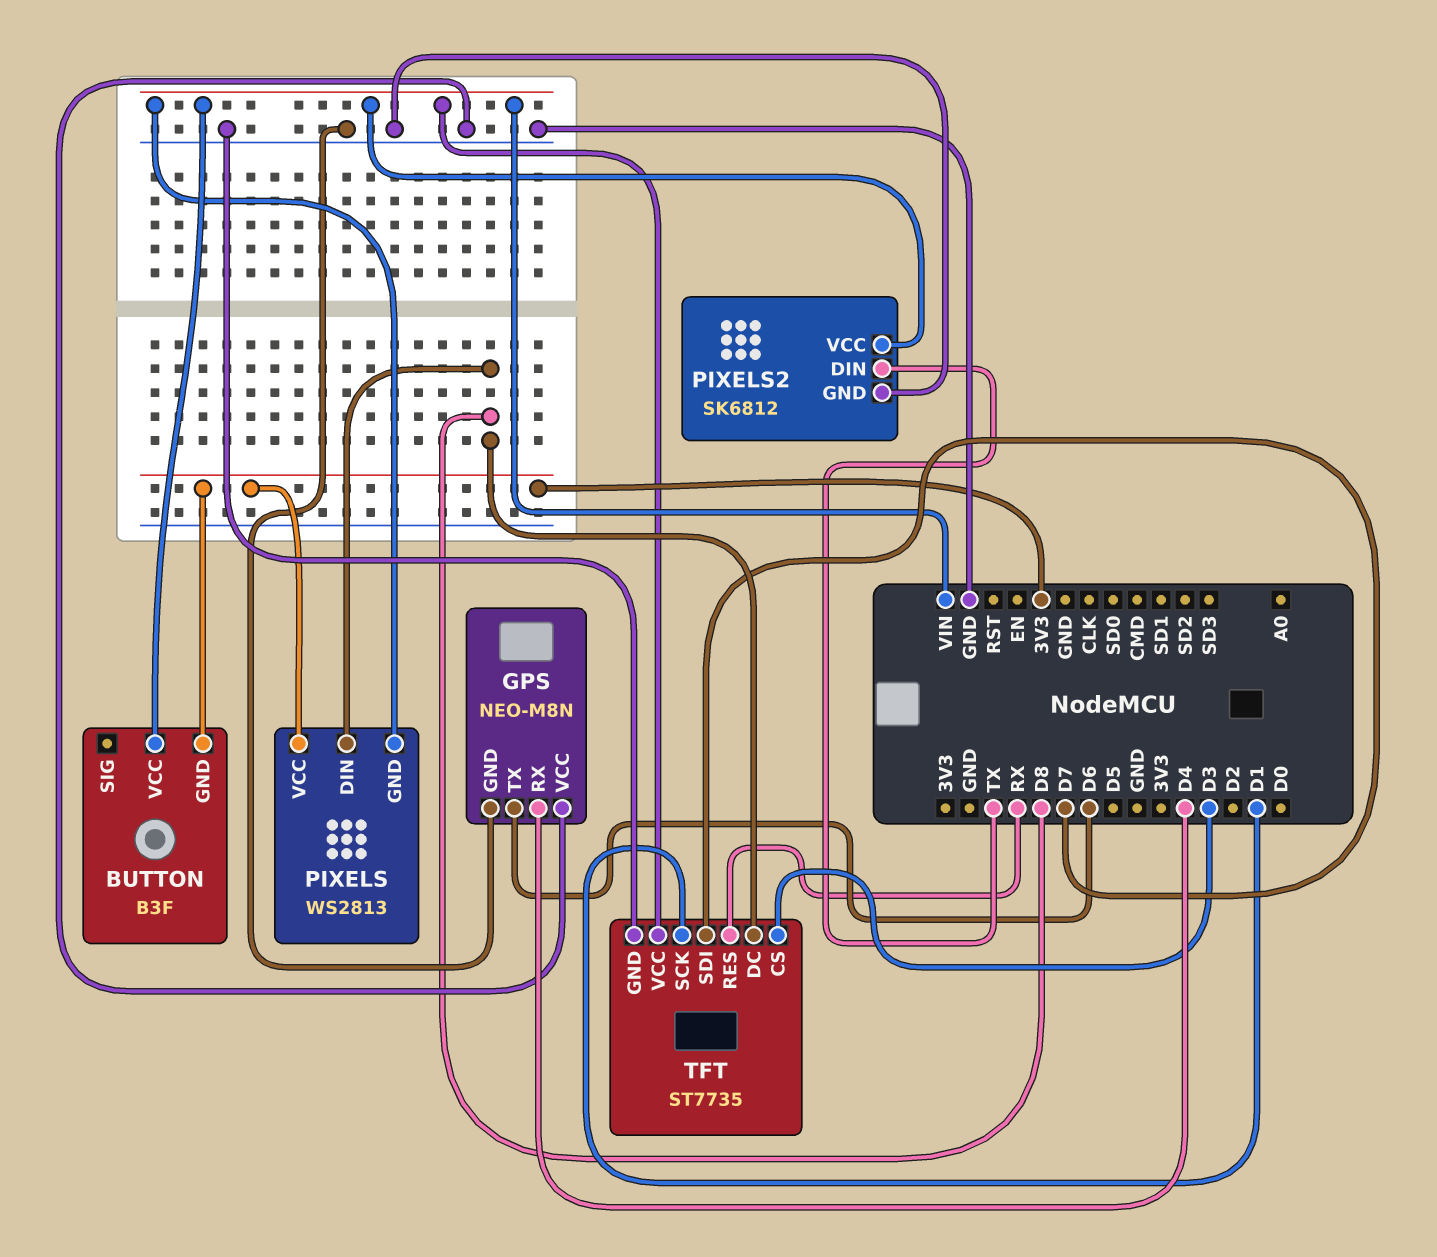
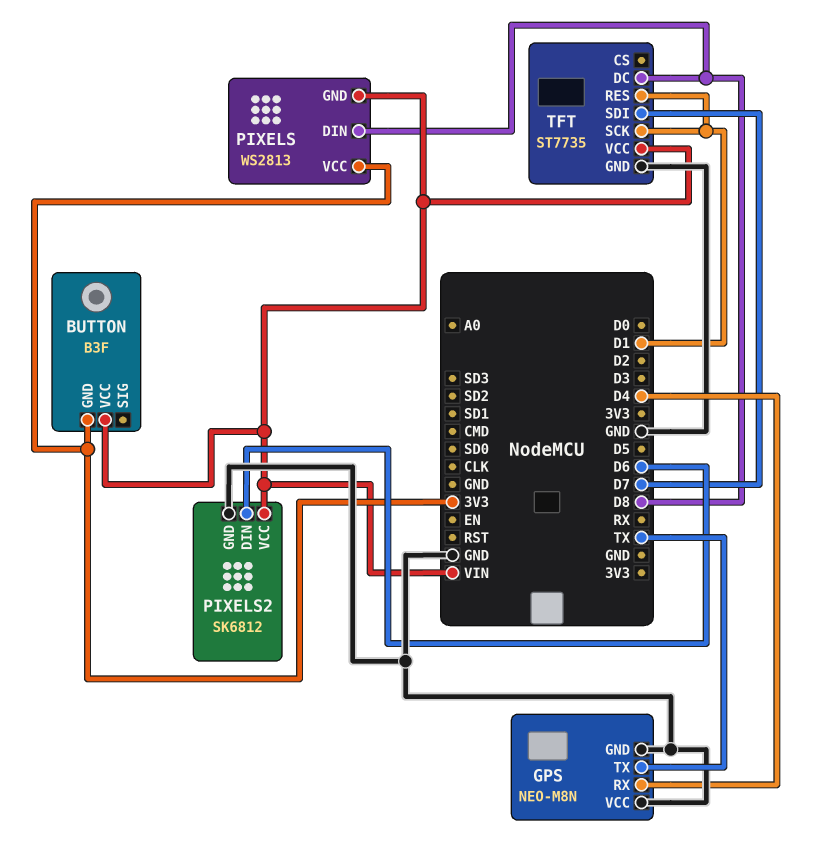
GPS pin TX: D6 -> TX
PIXELS2 pin DIN: TX -> D6
TFT pin CS: D3 -> none
TFT pin RES: RX -> D1

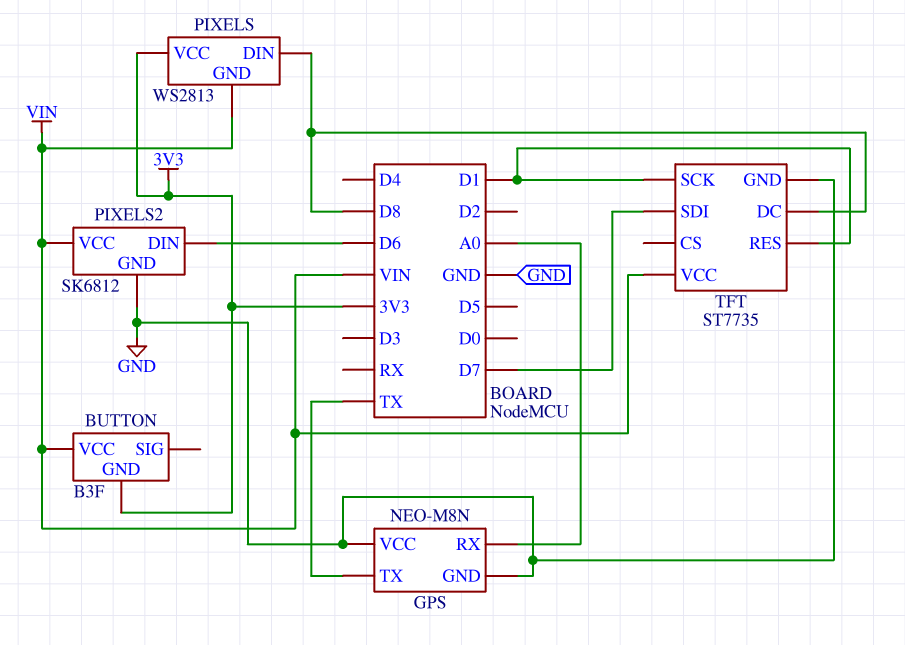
GPS pin RX: D4 -> A0

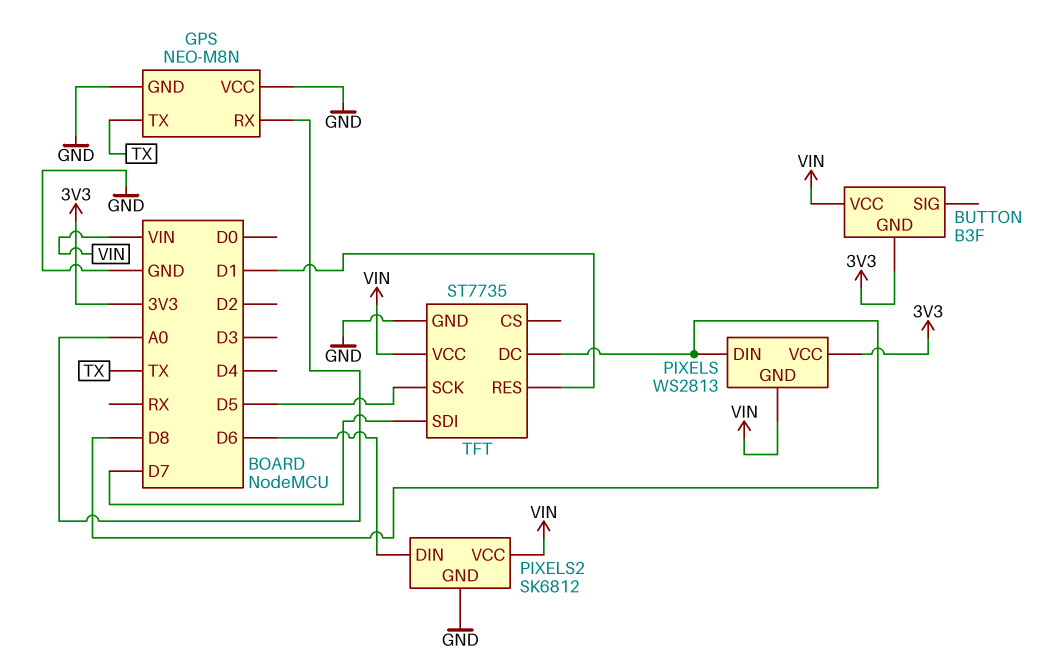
TFT pin SCK: D1 -> D5

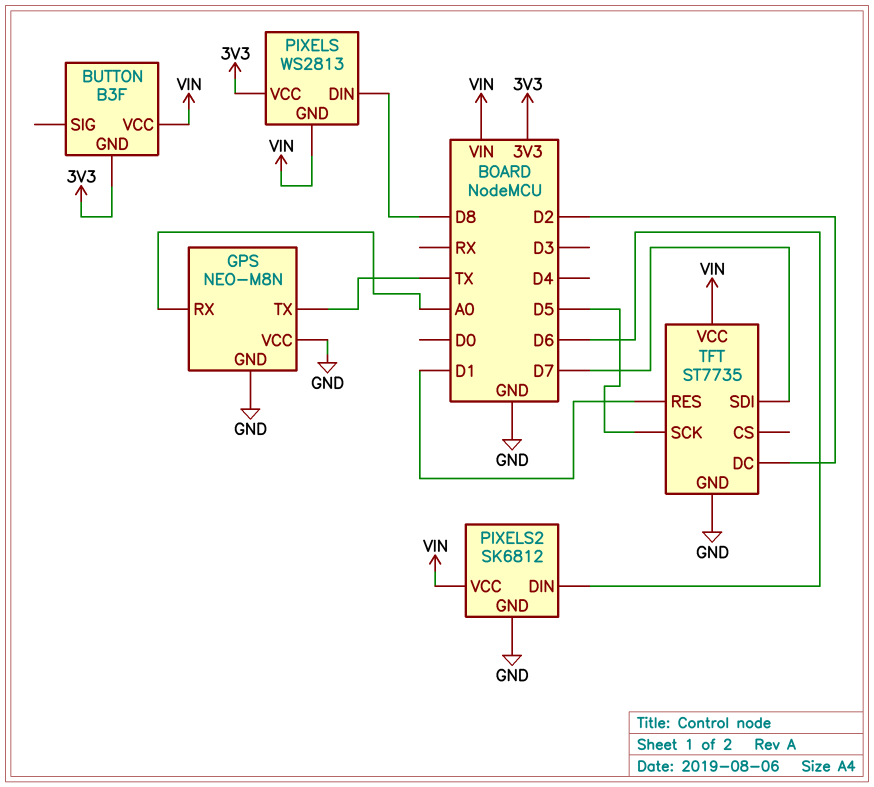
TFT pin DC: D8 -> D2

